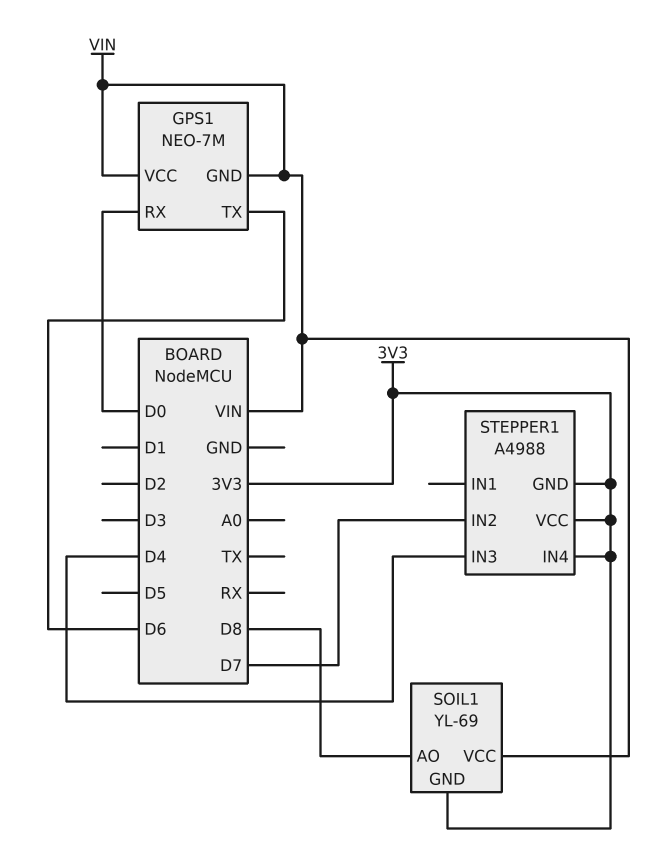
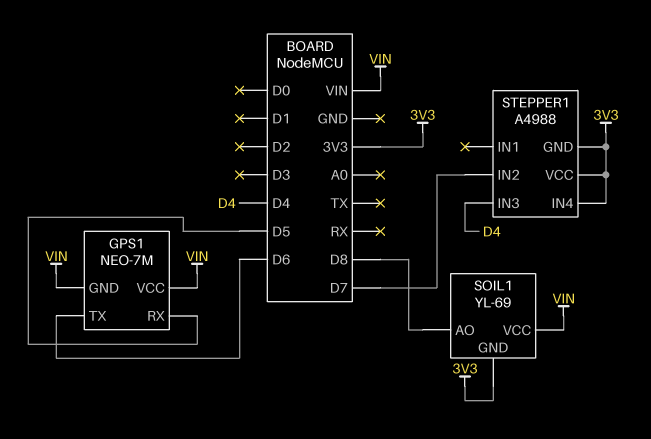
GPS1 pin RX: D0 -> D5

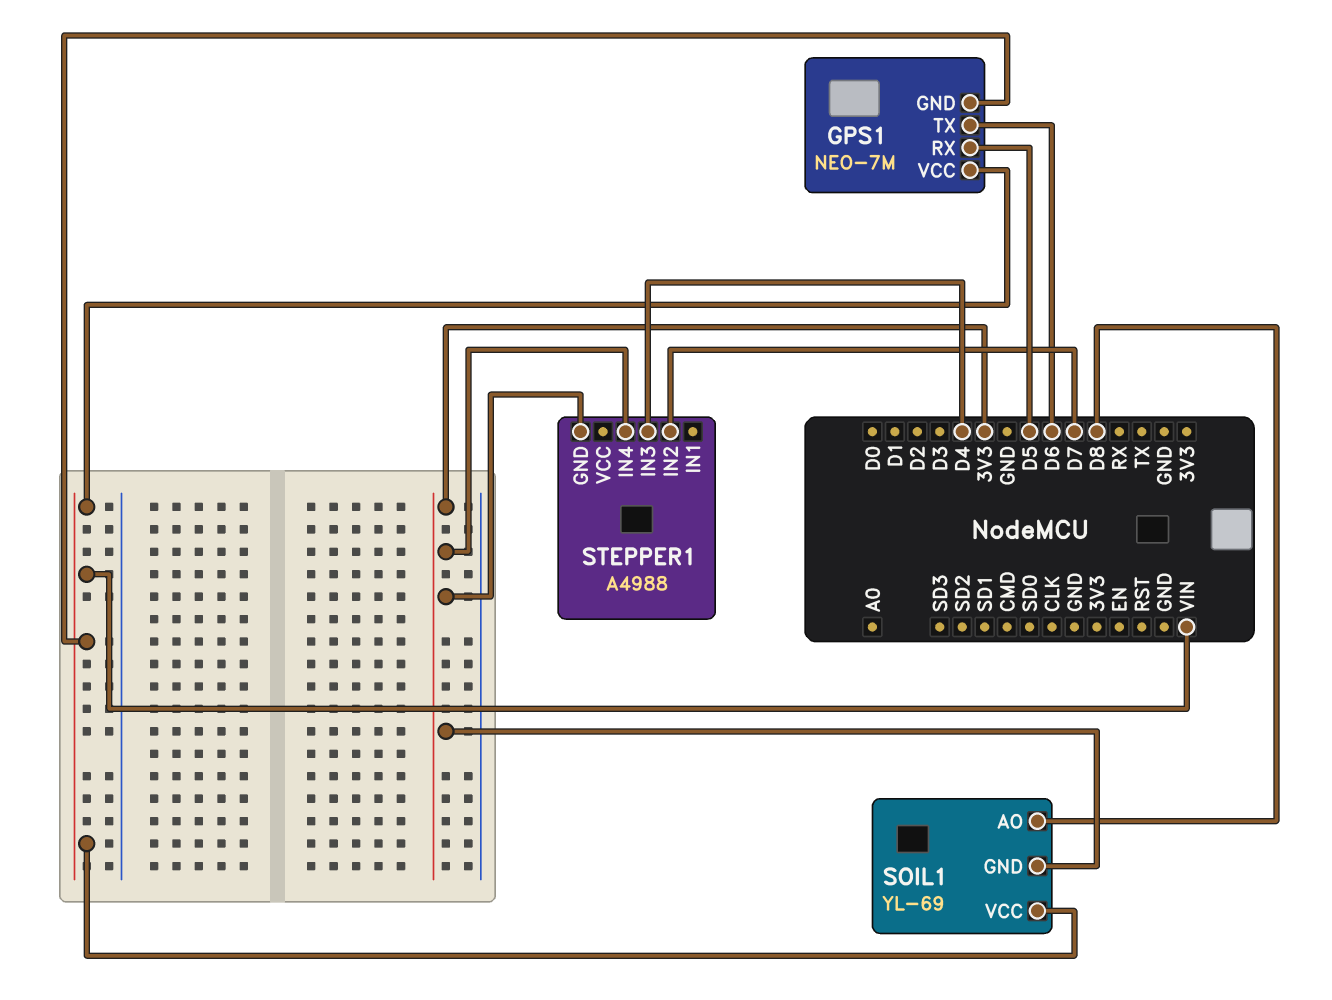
STEPPER1 pin VCC: 3V3 -> none

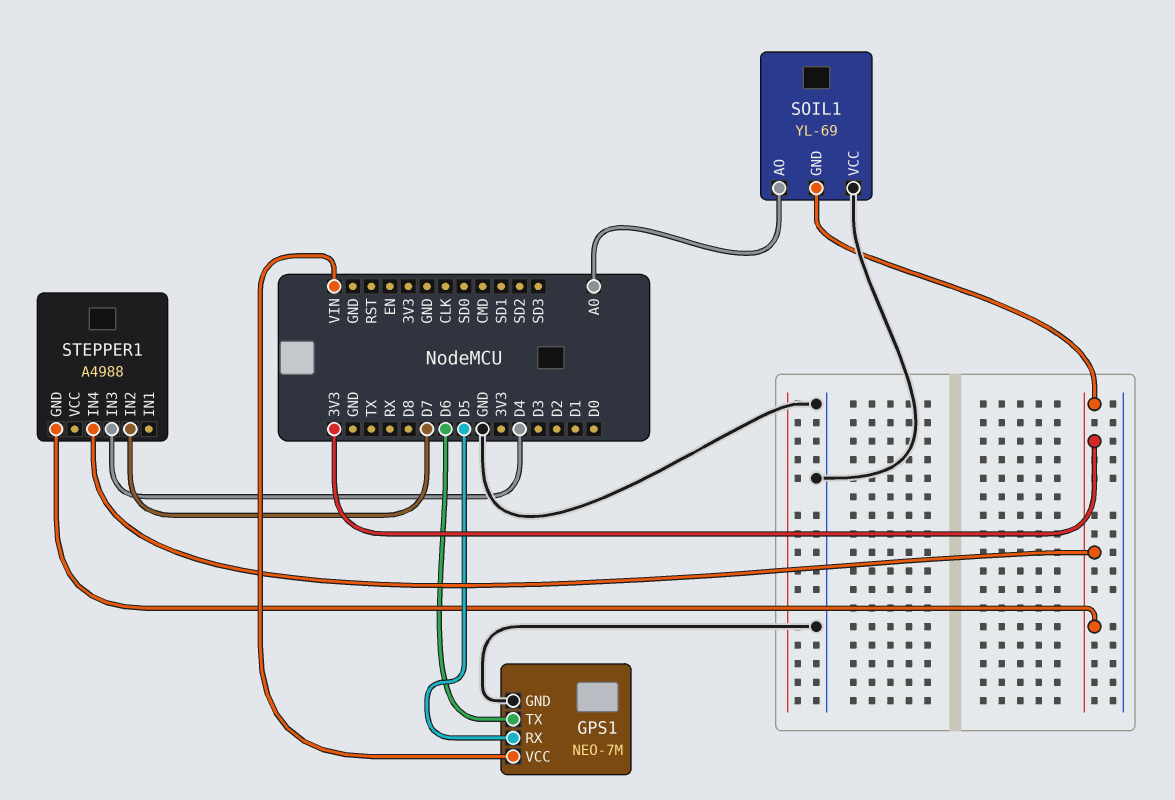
GPS1 pin GND: VIN -> GND
SOIL1 pin AO: D8 -> A0
SOIL1 pin VCC: VIN -> GND

